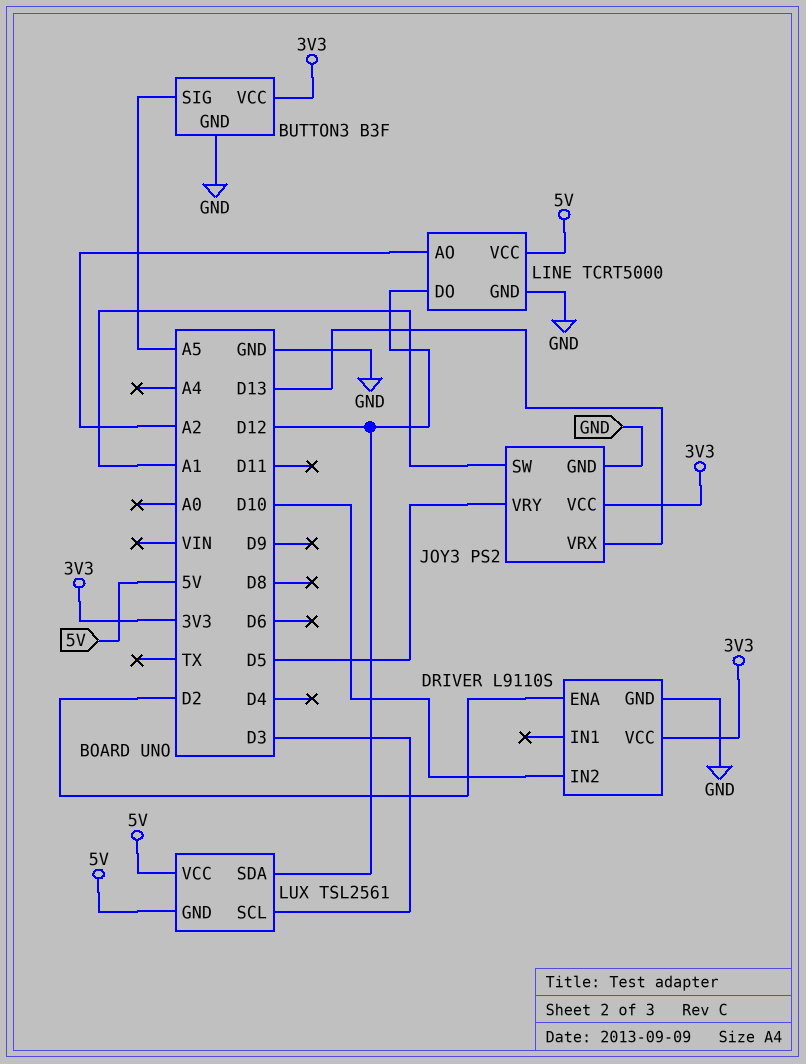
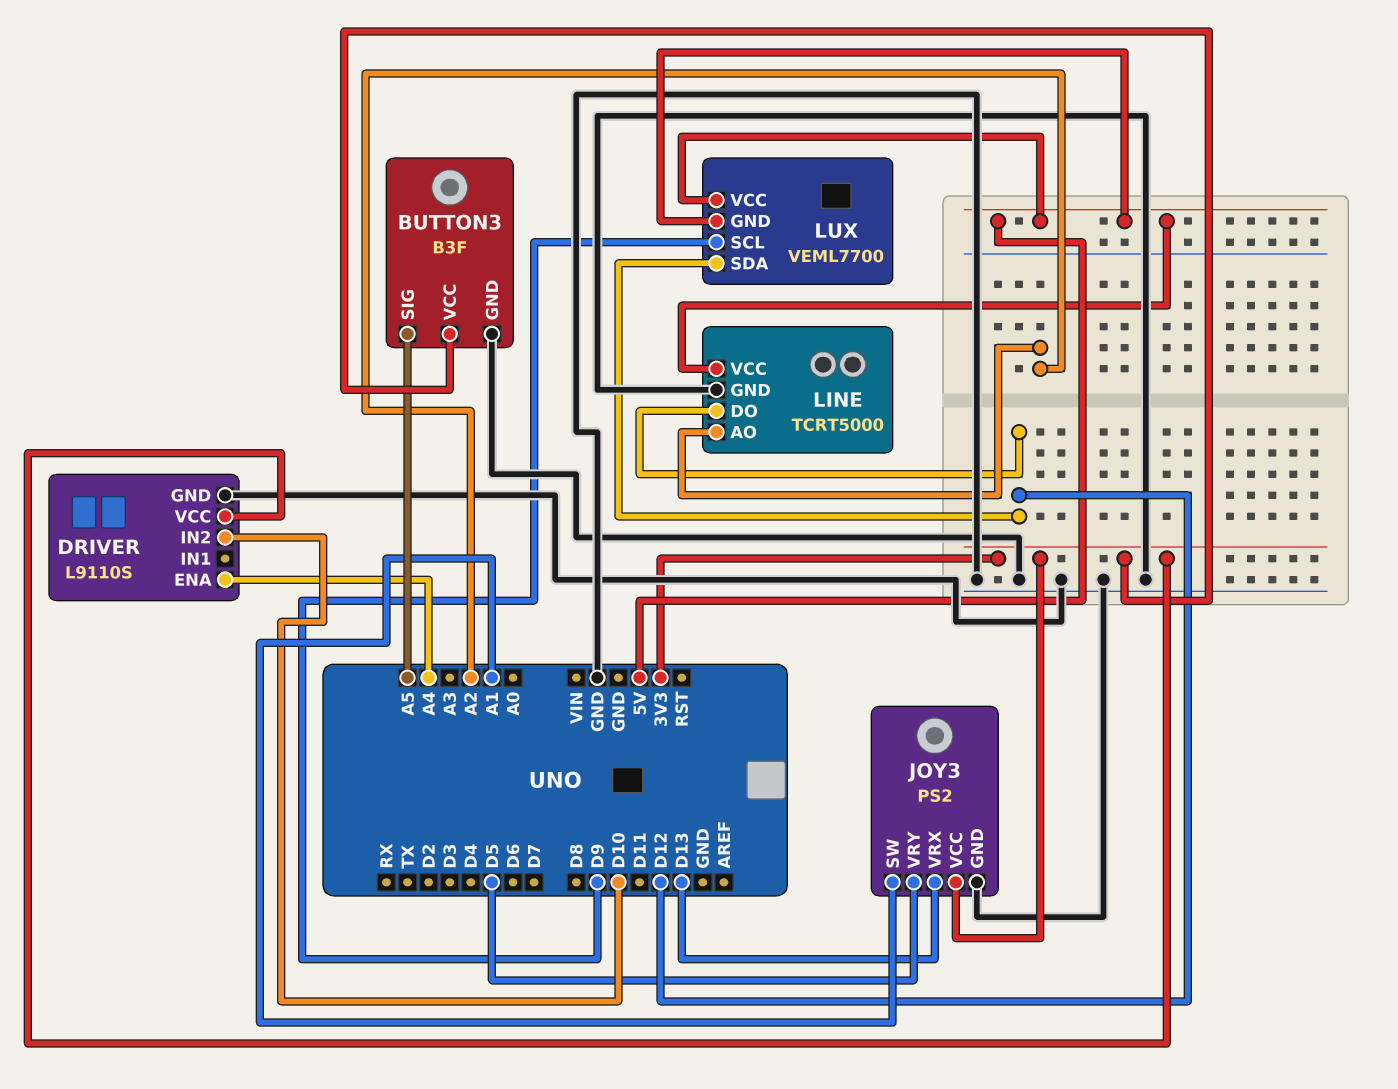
DRIVER pin ENA: D2 -> A4
LUX: TSL2561 -> VEML7700
LUX pin SCL: D3 -> D9

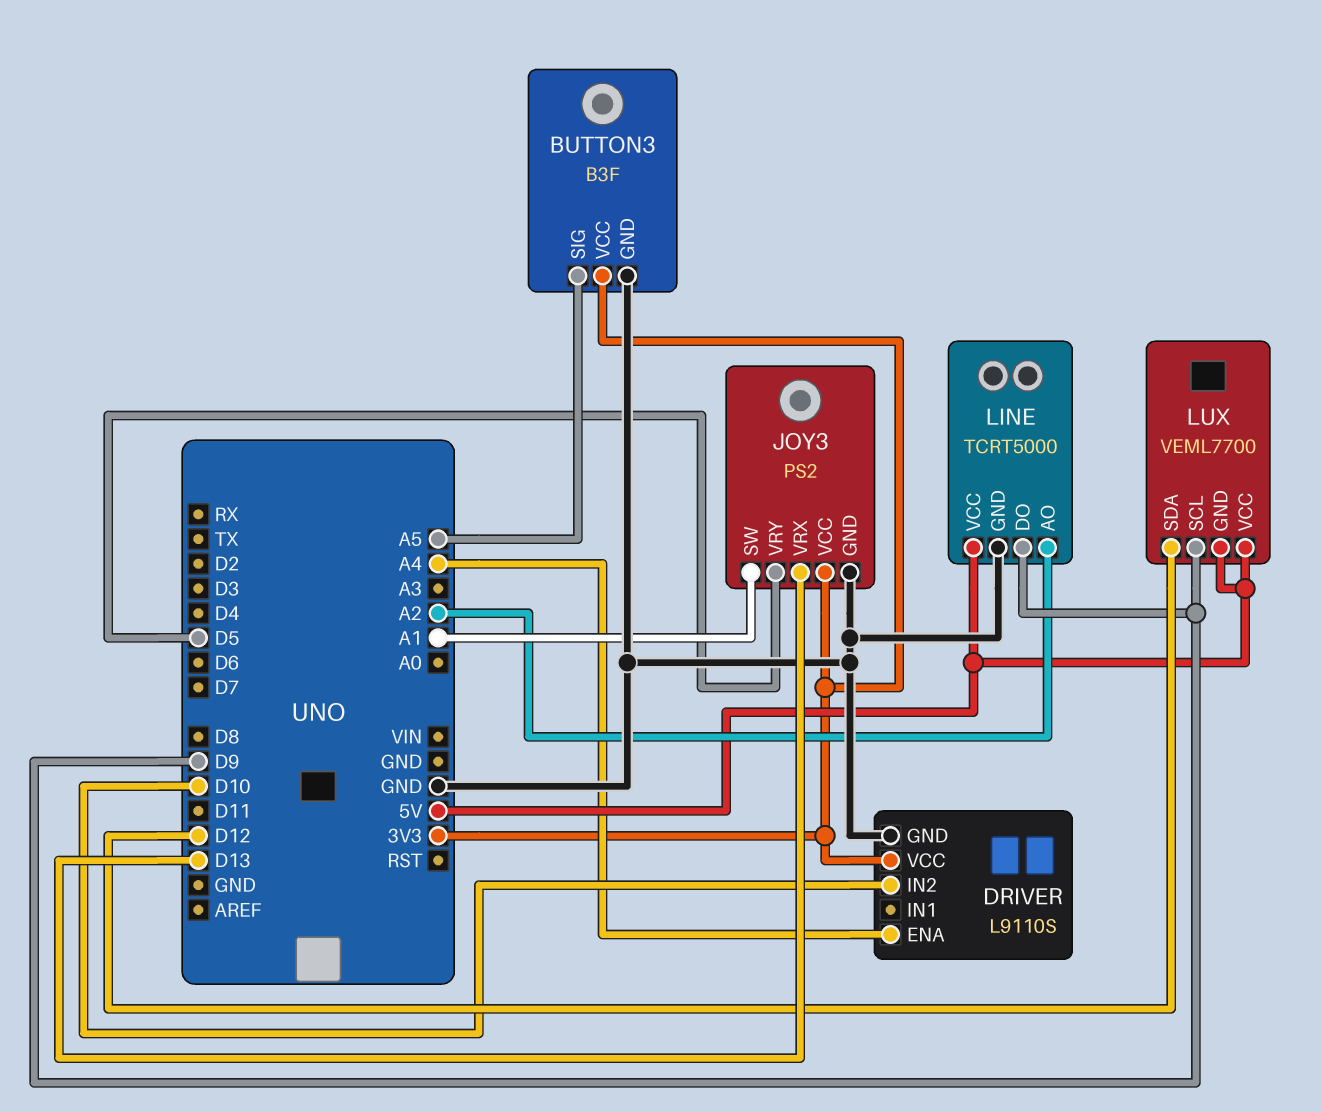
LINE pin DO: D12 -> D9

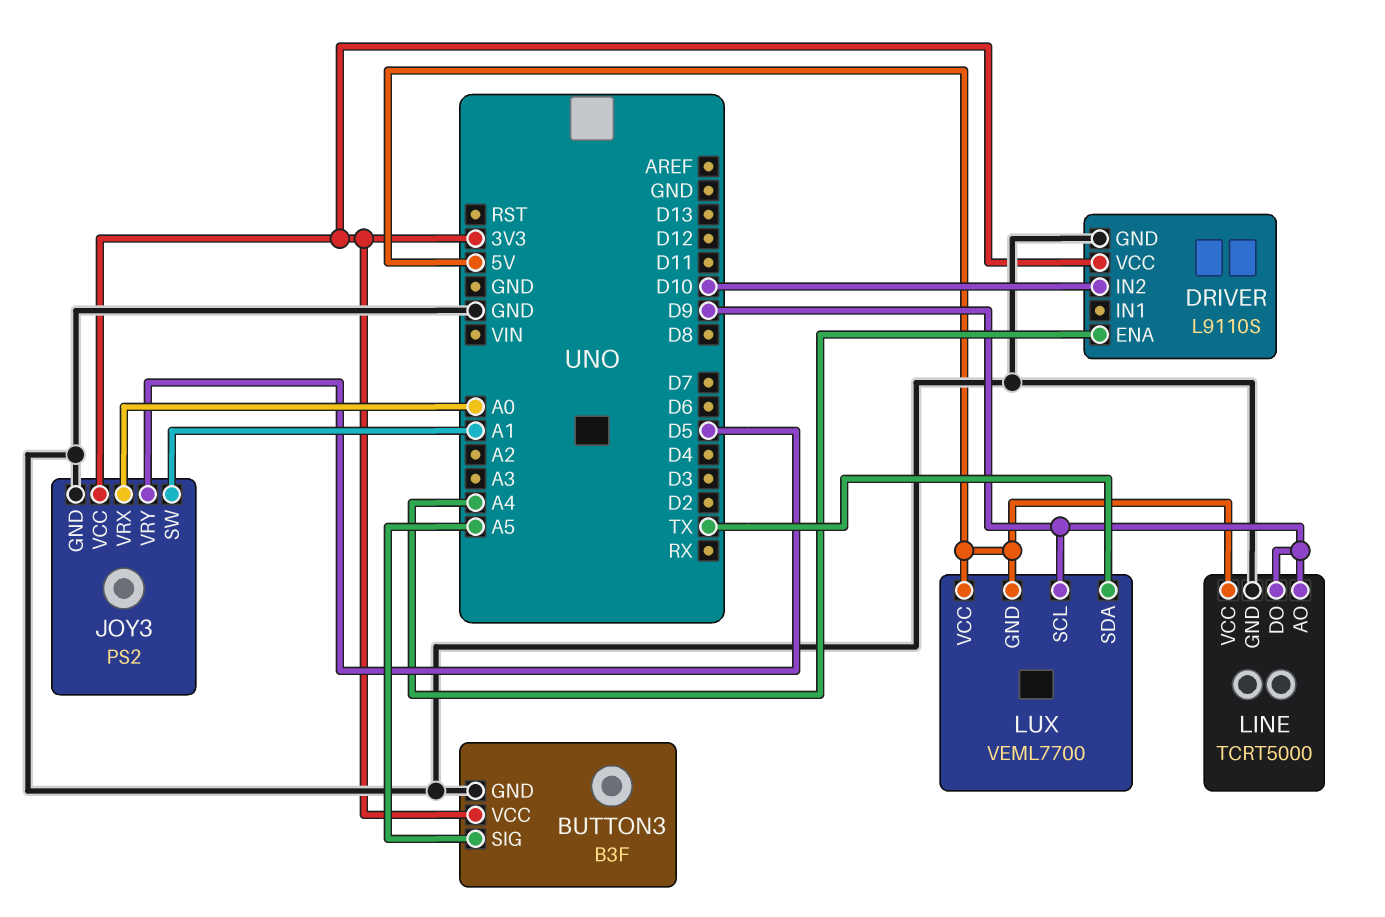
JOY3 pin VRX: D13 -> A0
LINE pin AO: A2 -> D9
LUX pin SDA: D12 -> TX

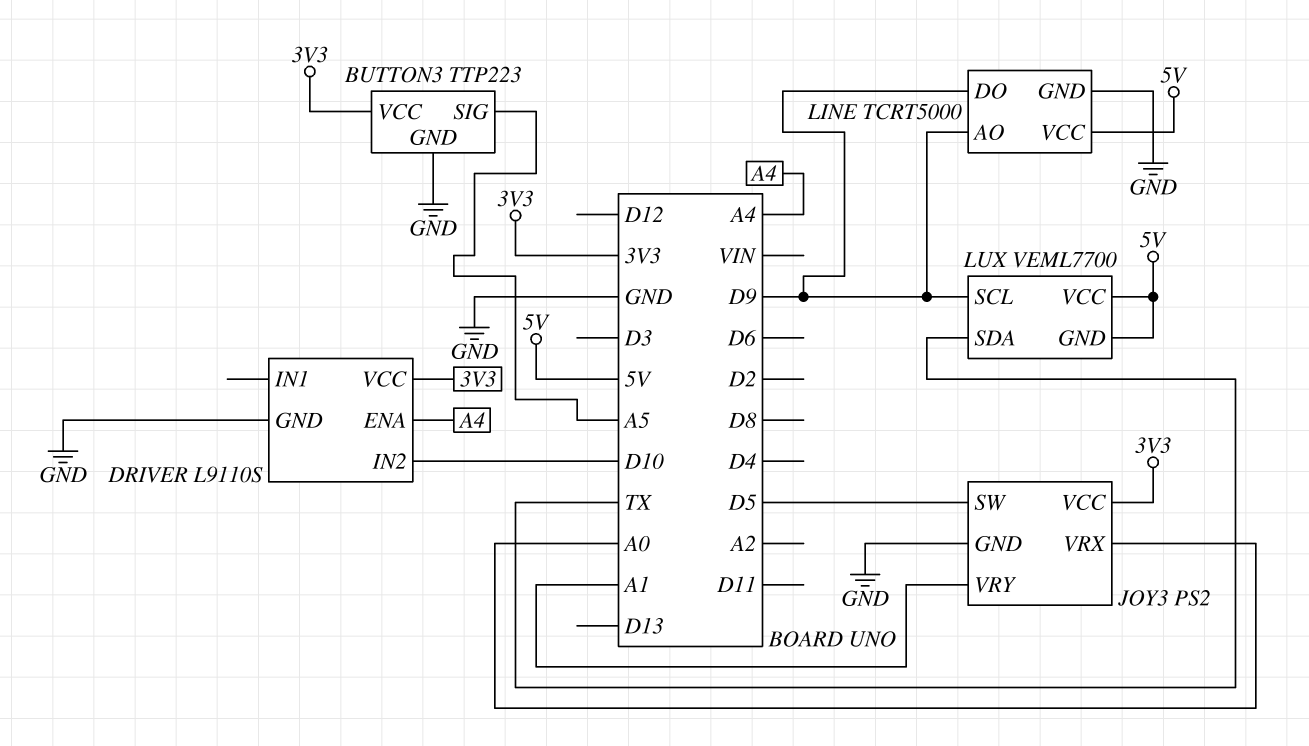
BUTTON3: B3F -> TTP223
JOY3 pin SW: A1 -> D5
JOY3 pin VRY: D5 -> A1

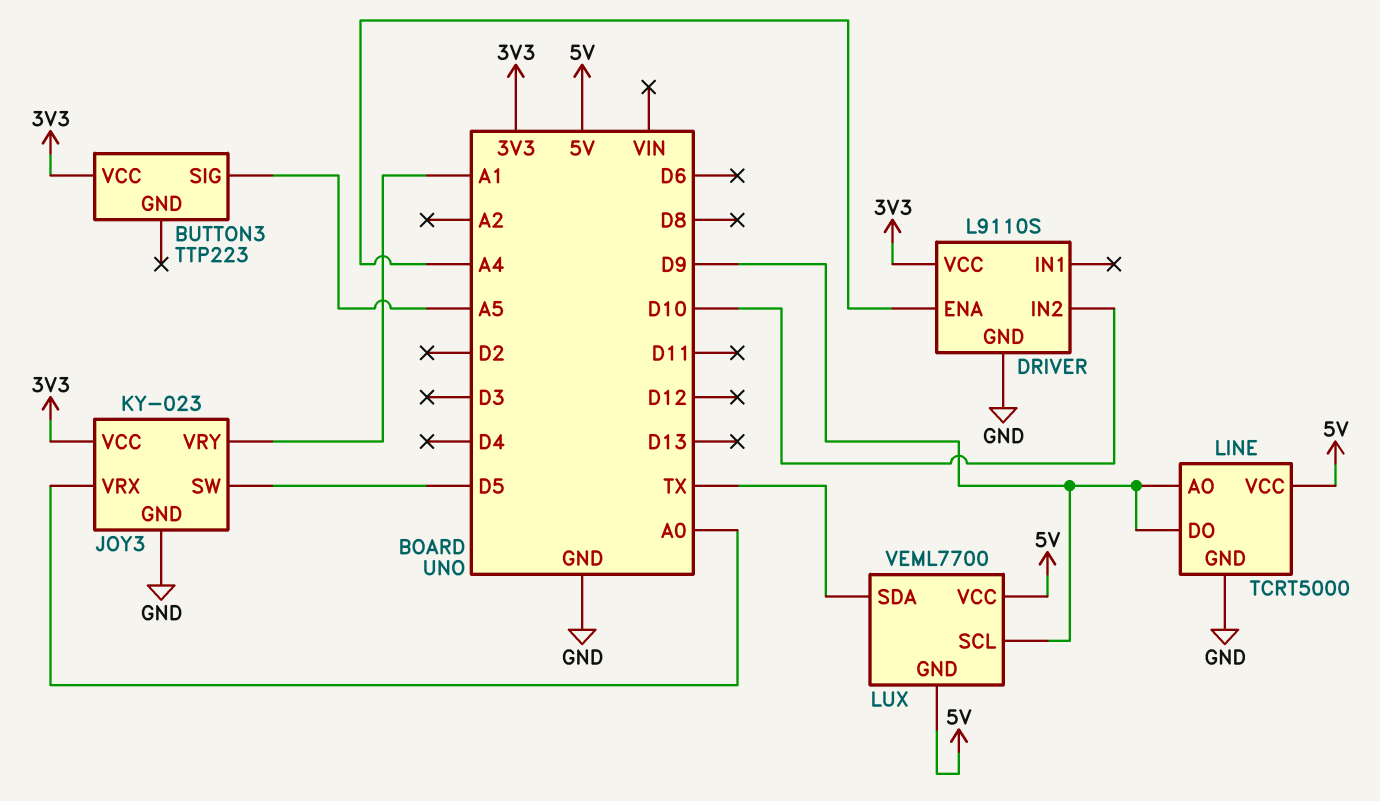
BUTTON3 pin GND: GND -> none
JOY3: PS2 -> KY-023

